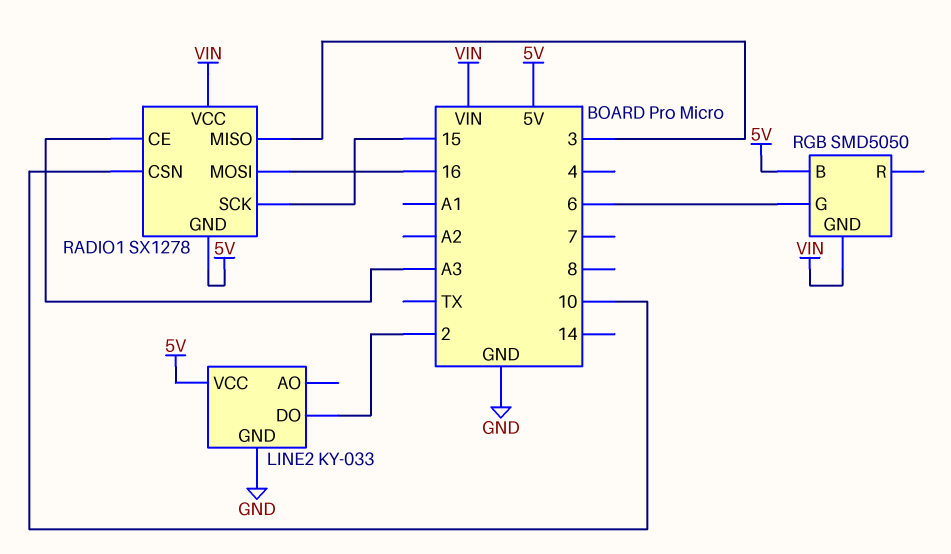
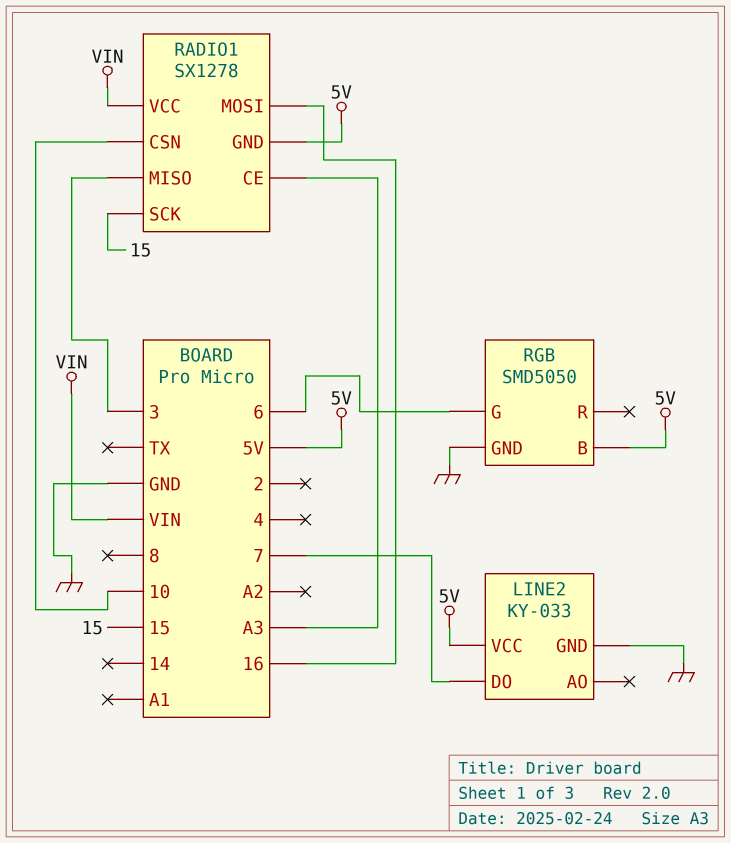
LINE2 pin DO: 2 -> 7
RGB pin GND: VIN -> GND

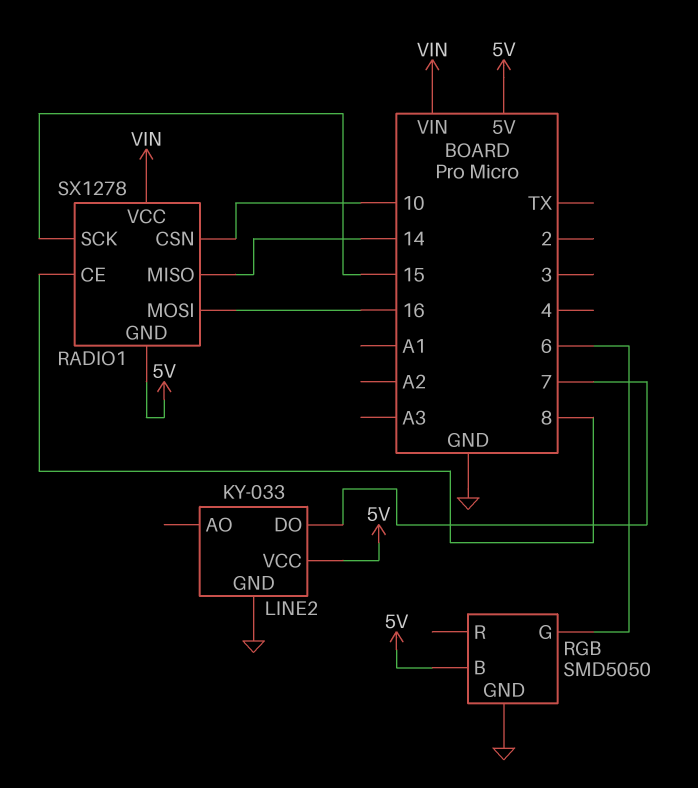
RADIO1 pin CE: A3 -> 8
RADIO1 pin MISO: 3 -> 14

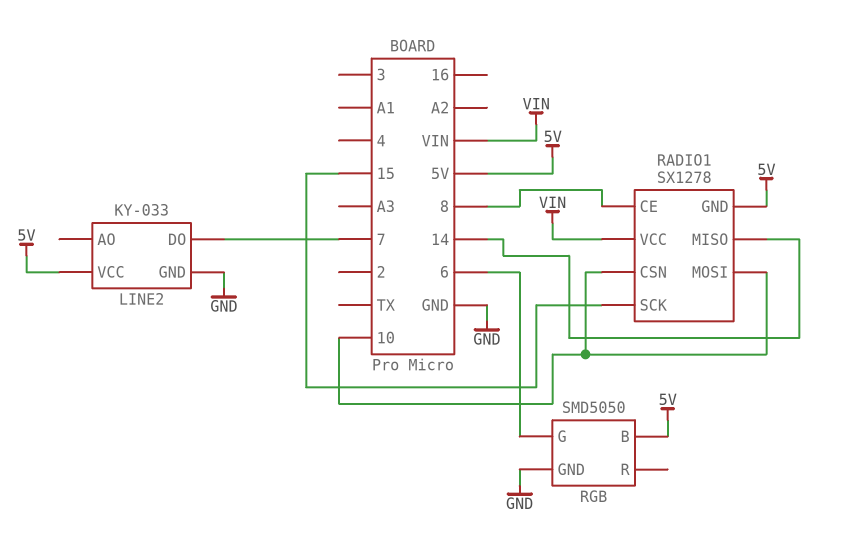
RADIO1 pin MOSI: 16 -> 10

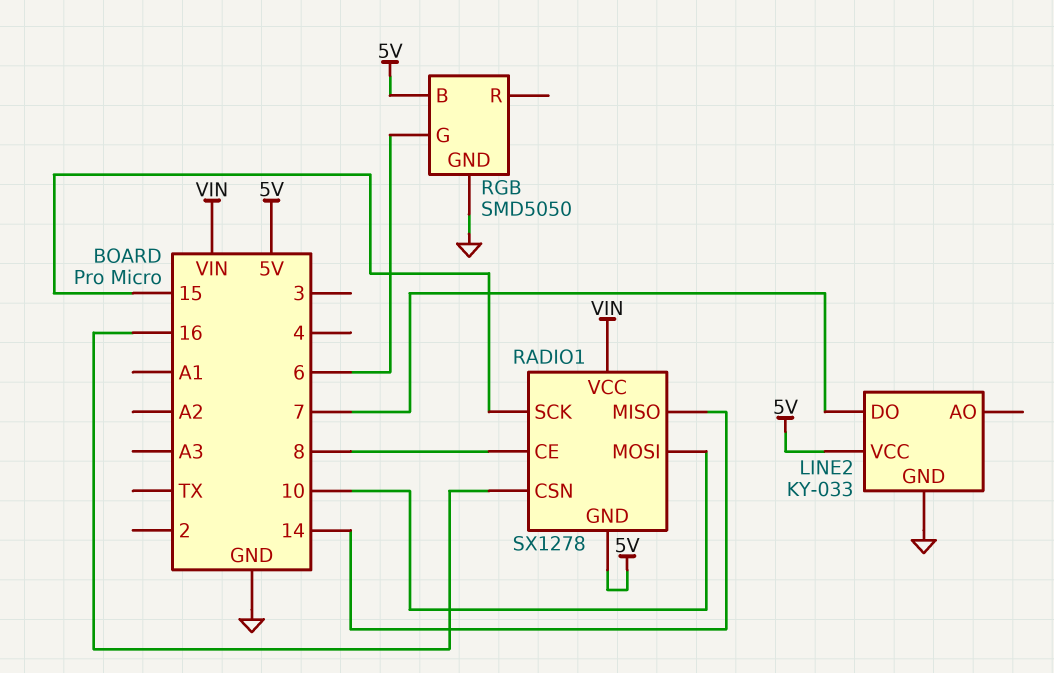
RADIO1 pin CSN: 10 -> 16

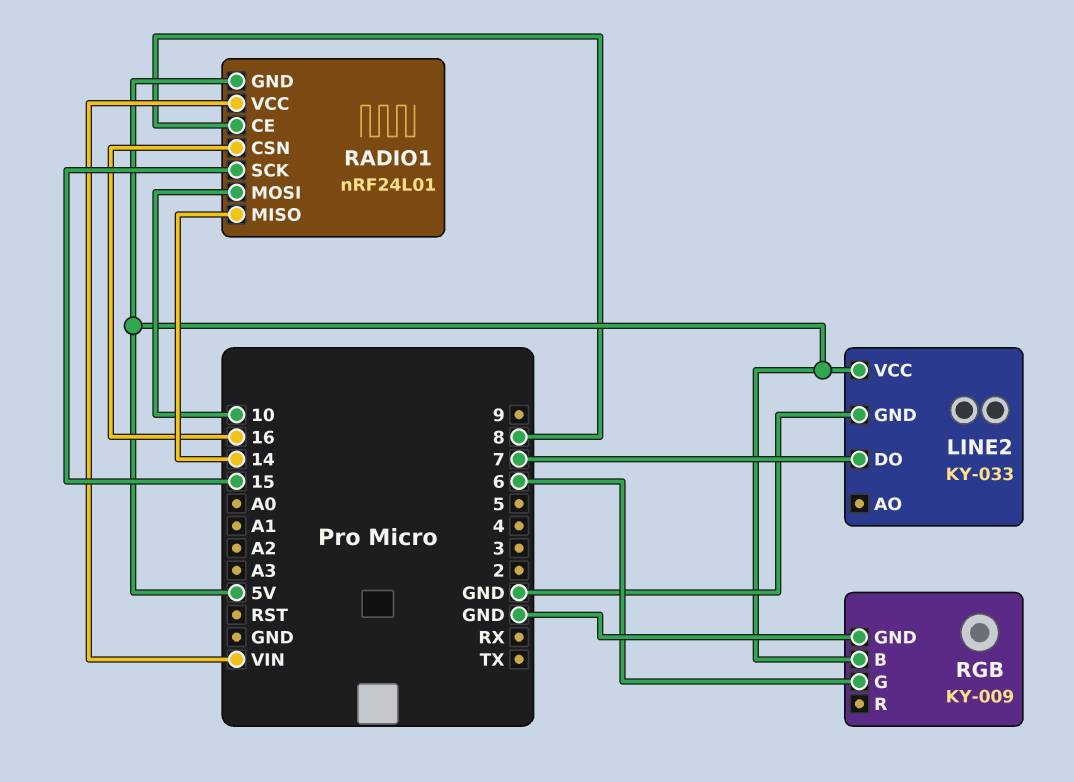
RADIO1: SX1278 -> nRF24L01
RGB: SMD5050 -> KY-009

